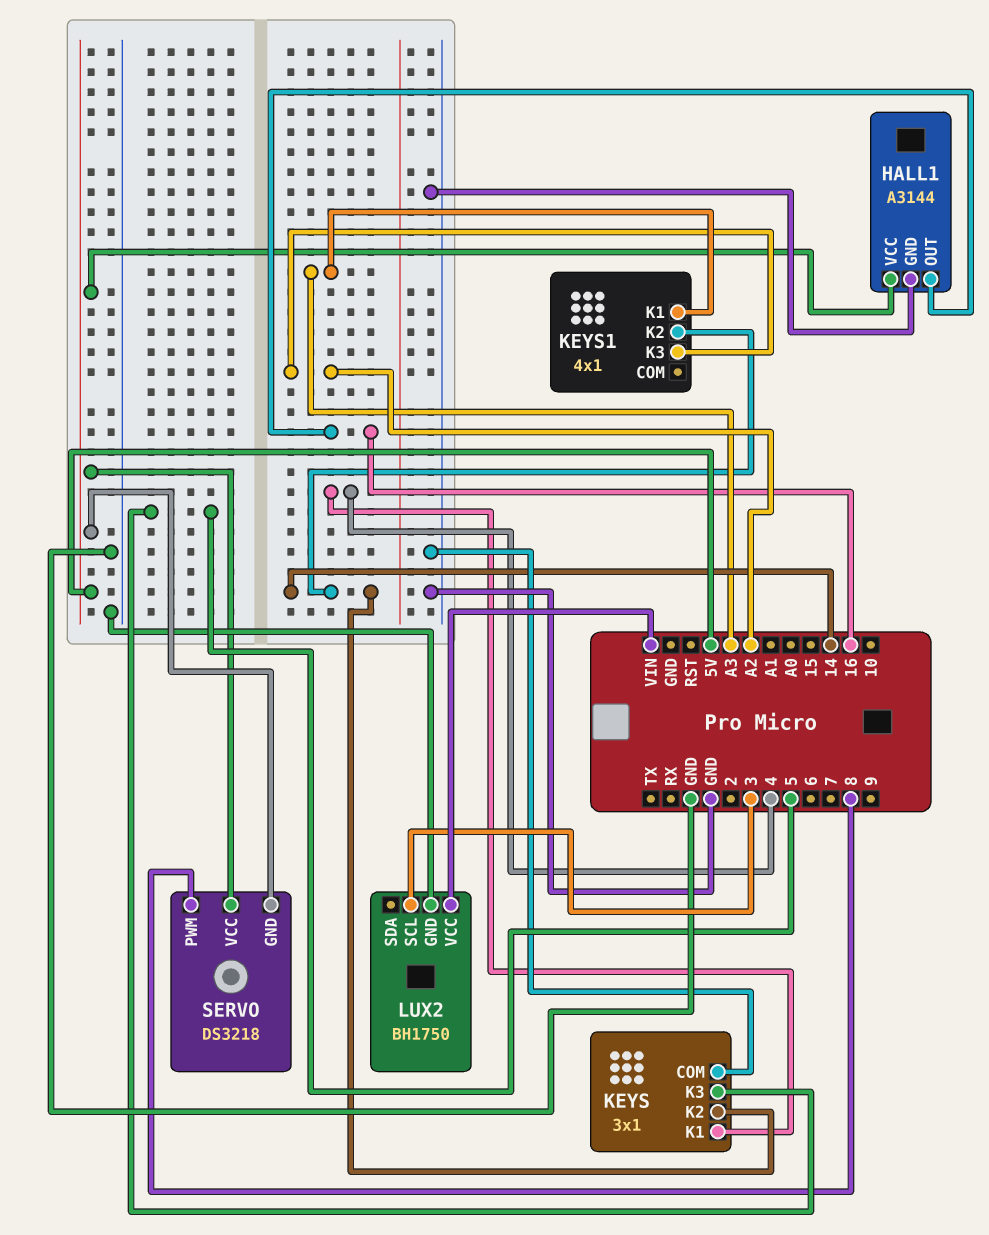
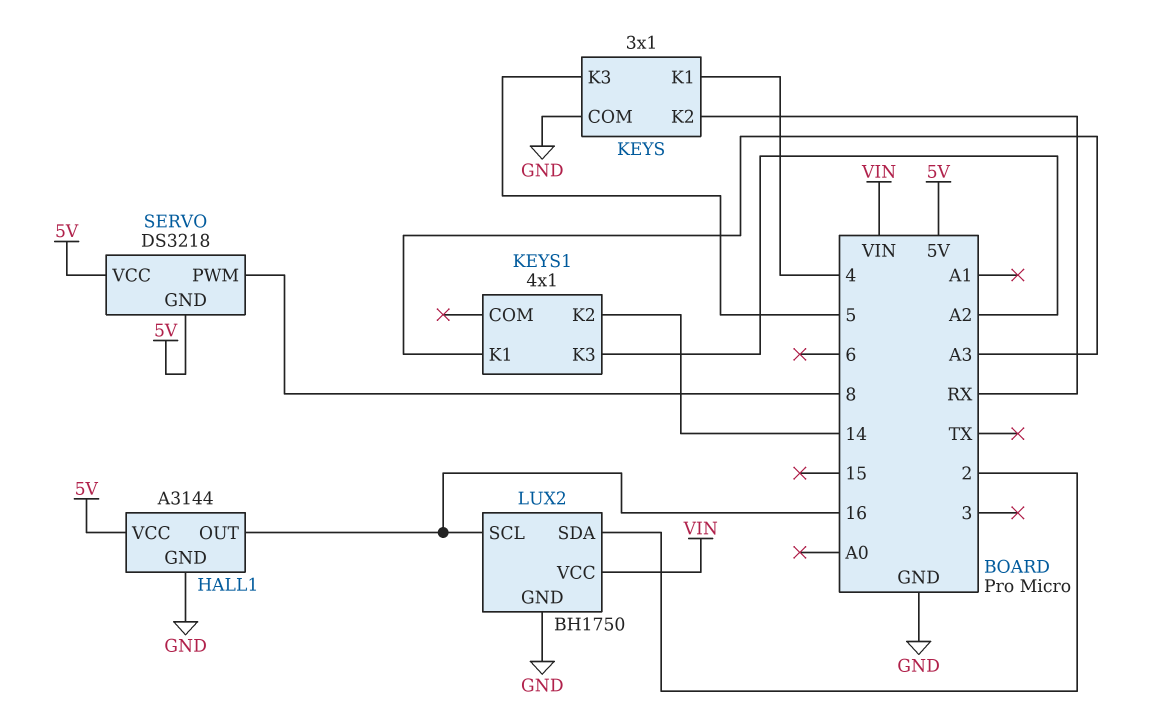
KEYS pin K2: 14 -> RX
LUX2 pin SCL: 3 -> 16
LUX2 pin SDA: none -> 2

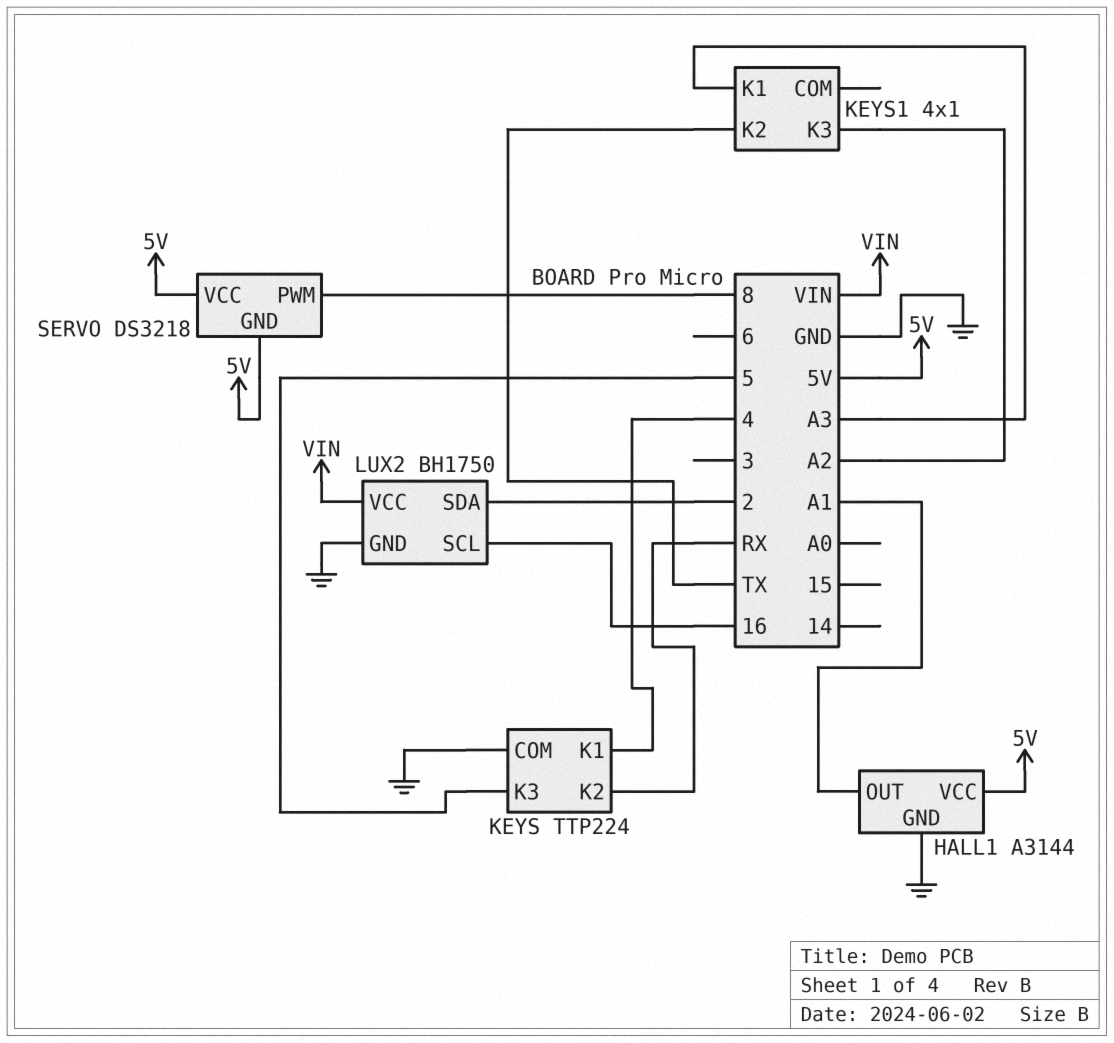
HALL1 pin OUT: 16 -> A1
KEYS: 3x1 -> TTP224
KEYS1 pin K2: 14 -> TX

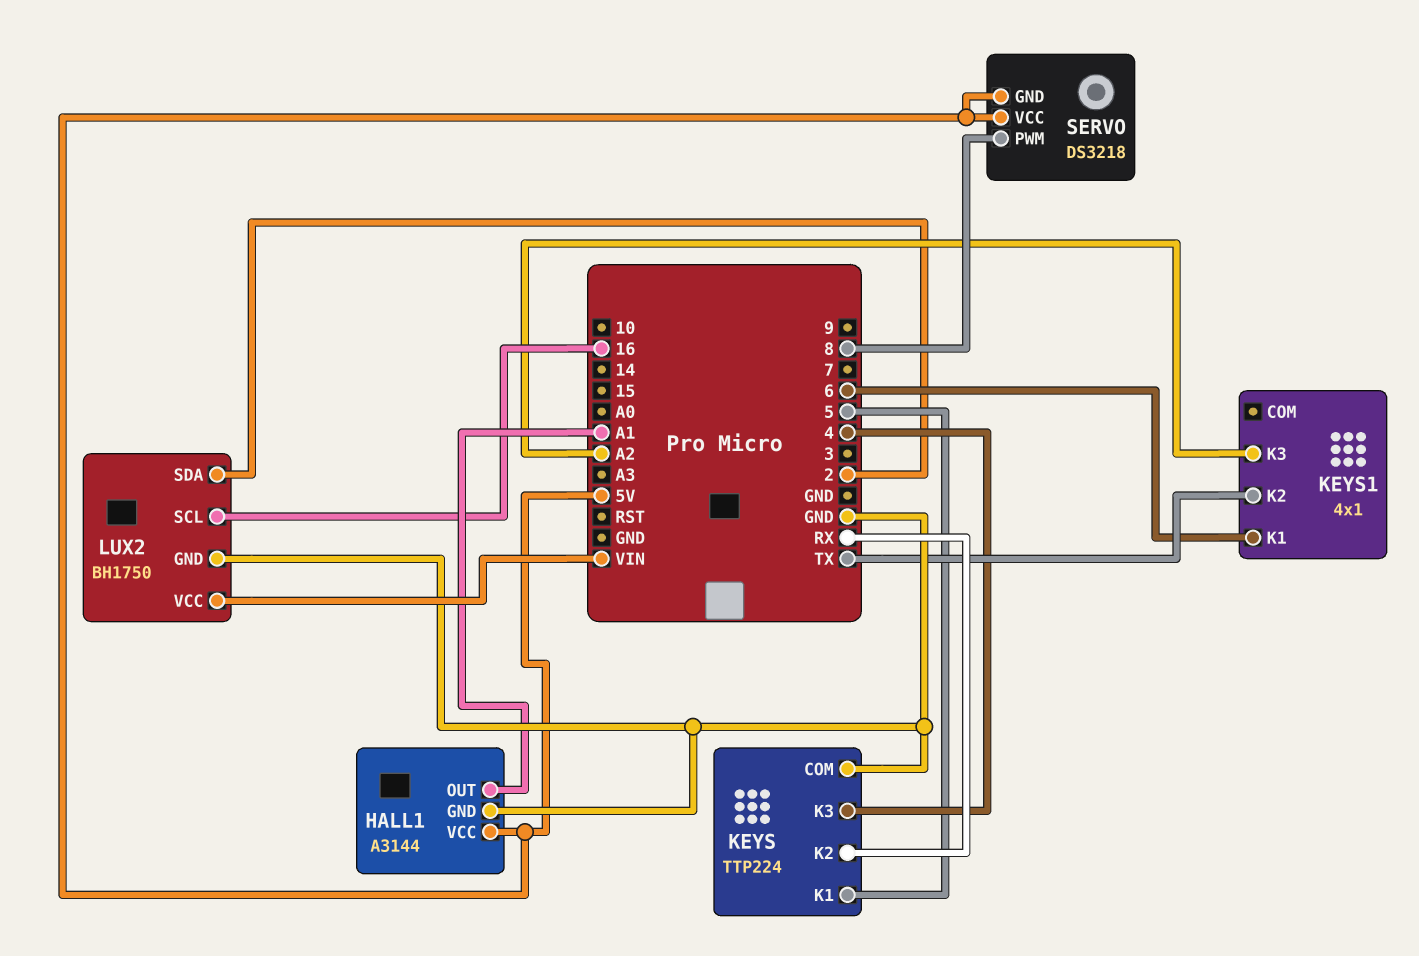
KEYS pin K1: 4 -> 5
KEYS pin K3: 5 -> 4
KEYS1 pin K1: A3 -> 6

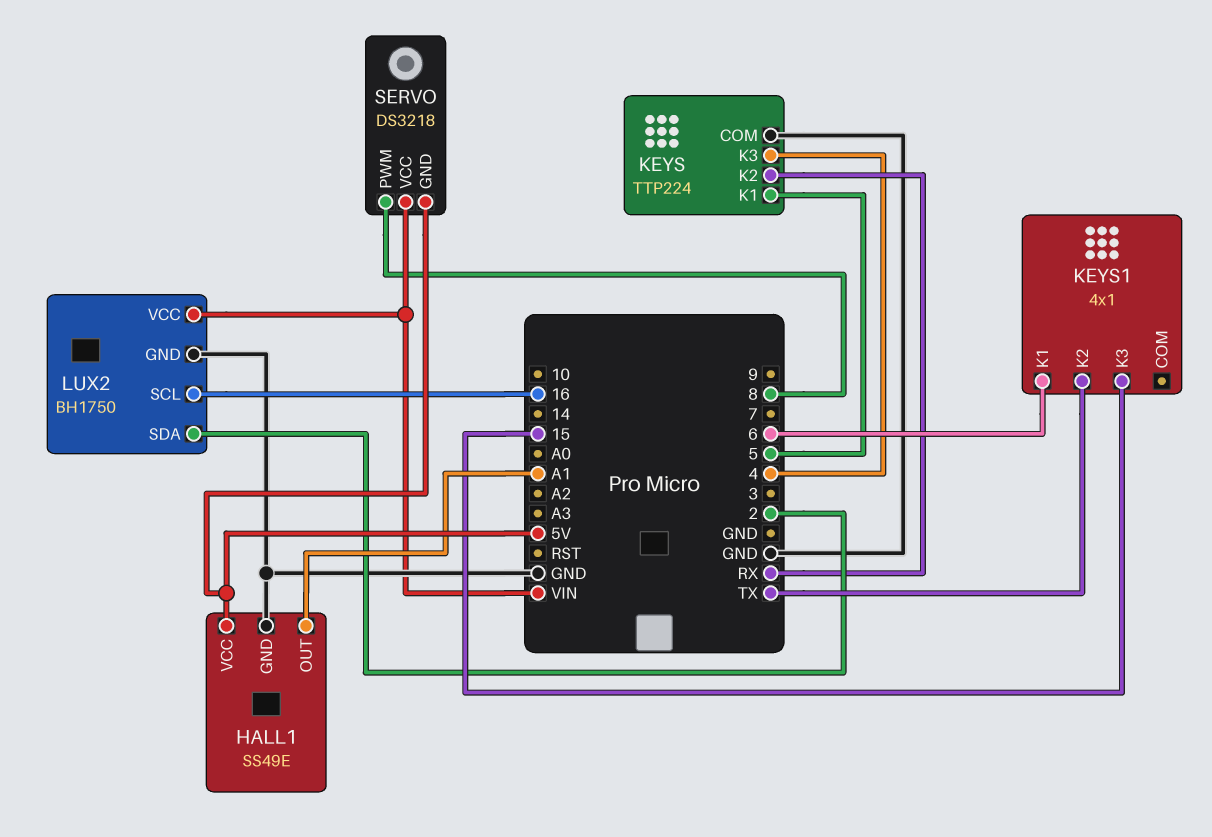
HALL1: A3144 -> SS49E
KEYS1 pin K3: A2 -> 15
SERVO pin VCC: 5V -> VIN

